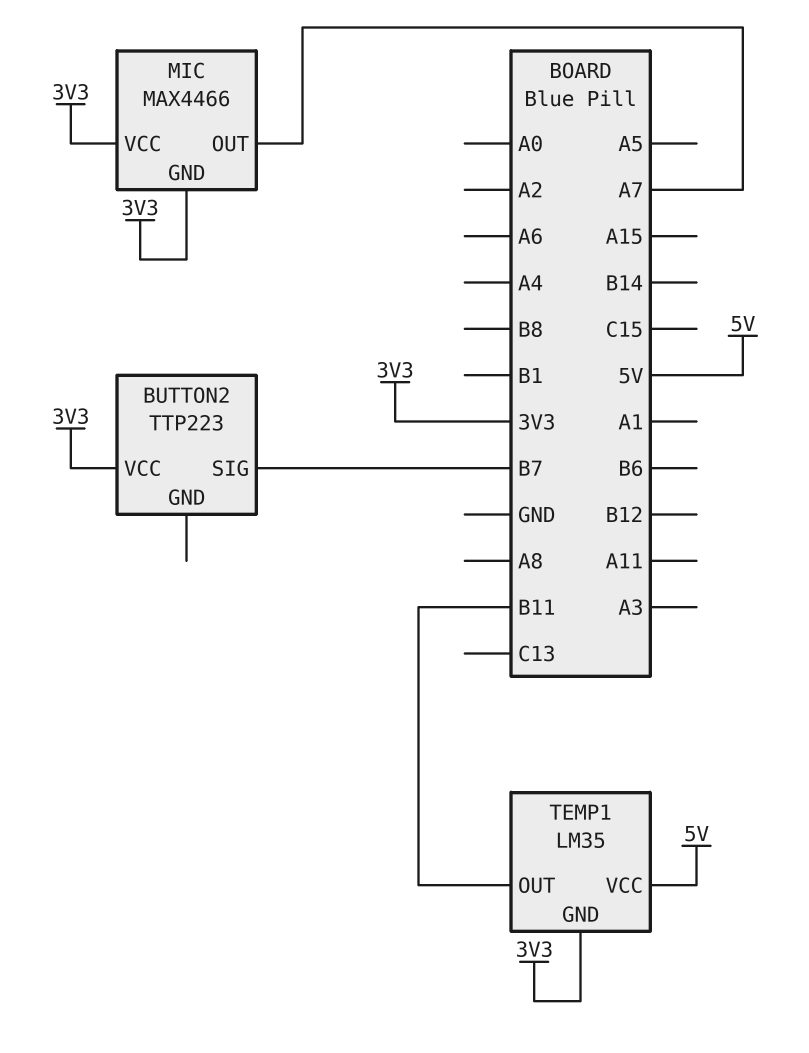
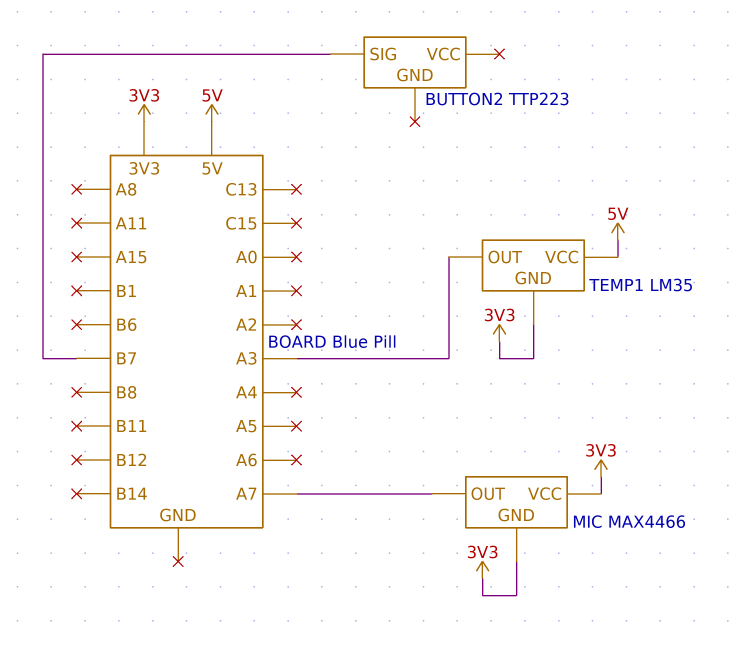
BUTTON2 pin VCC: 3V3 -> none
TEMP1 pin OUT: B11 -> A3

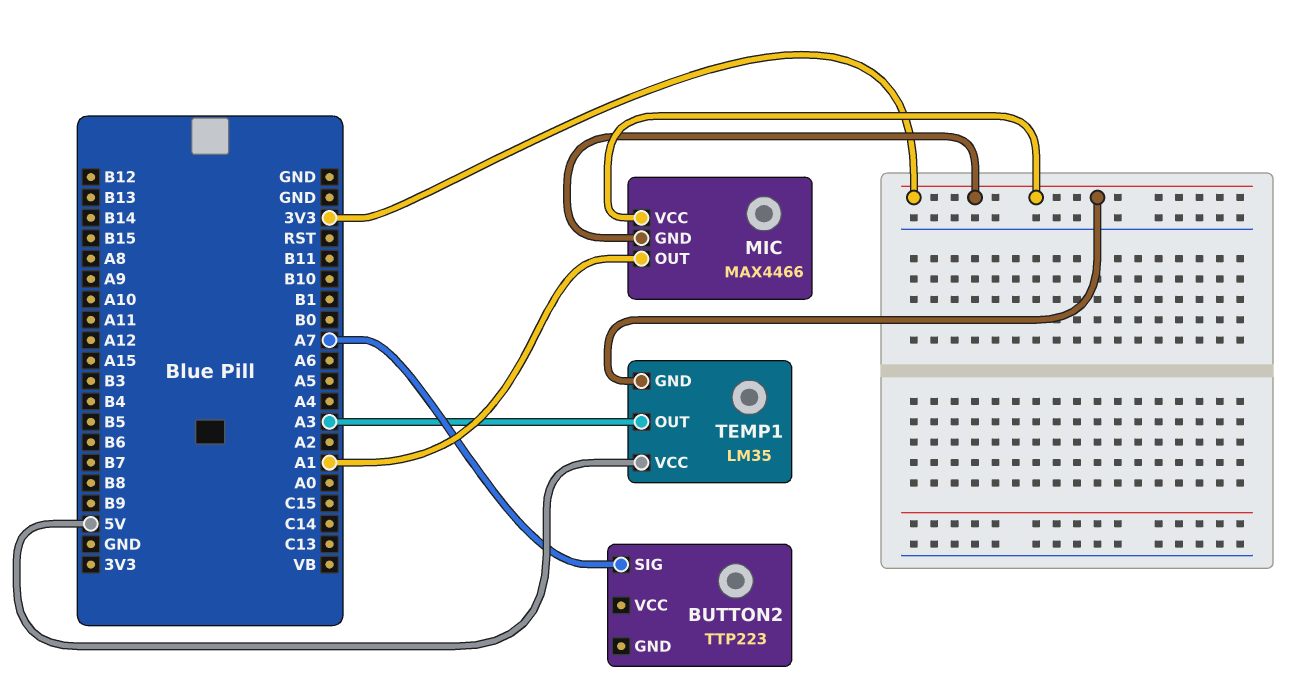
BUTTON2 pin SIG: B7 -> A7
MIC pin OUT: A7 -> A1

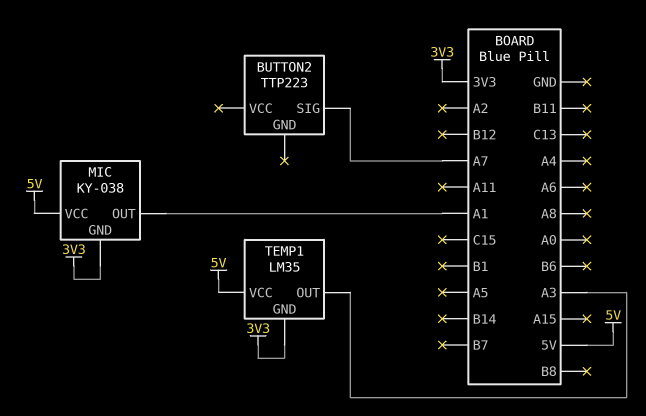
MIC: MAX4466 -> KY-038
MIC pin VCC: 3V3 -> 5V

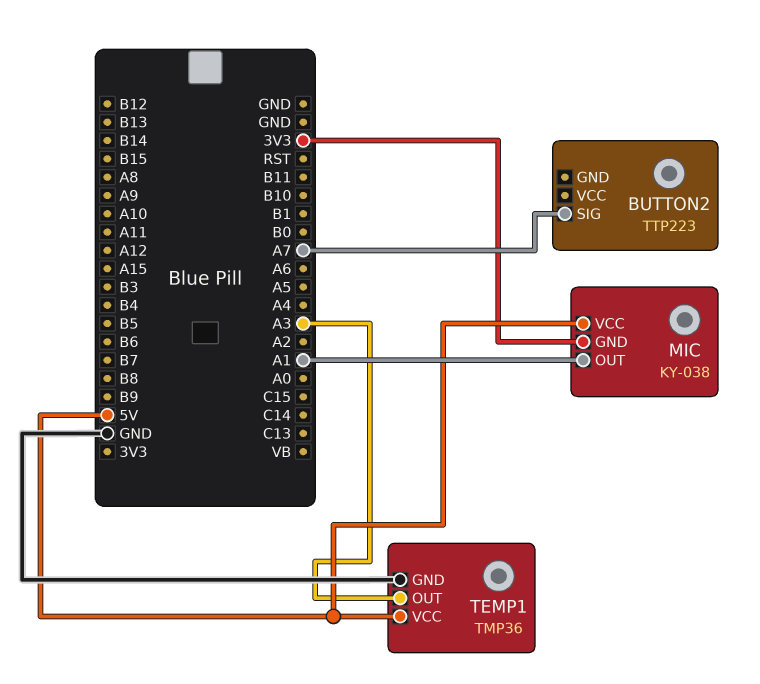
TEMP1: LM35 -> TMP36
TEMP1 pin GND: 3V3 -> GND

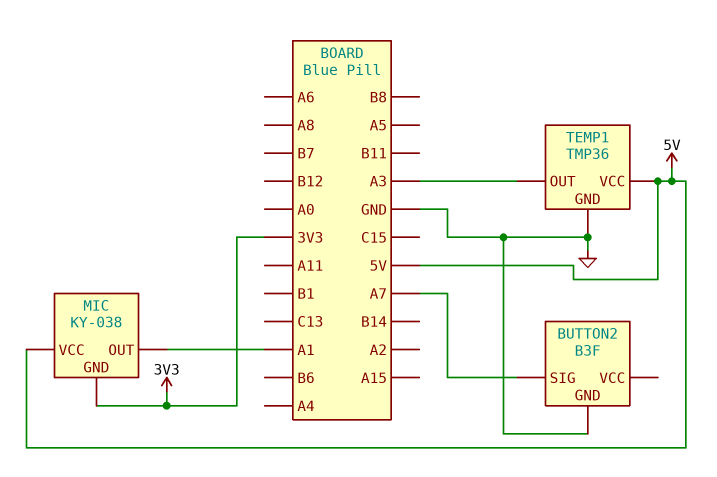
BUTTON2: TTP223 -> B3F
BUTTON2 pin GND: none -> GND

